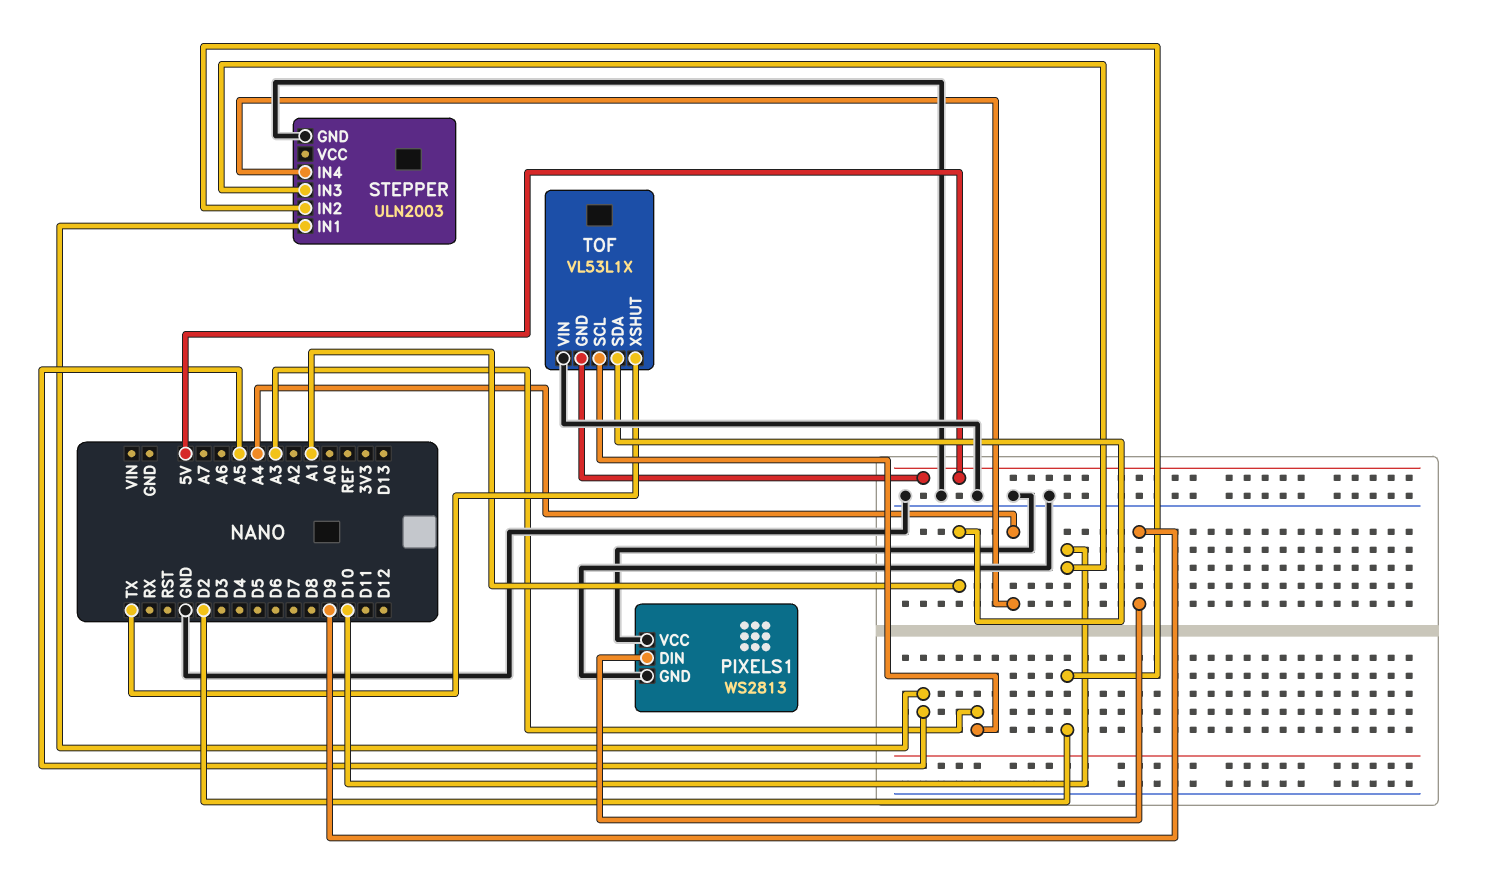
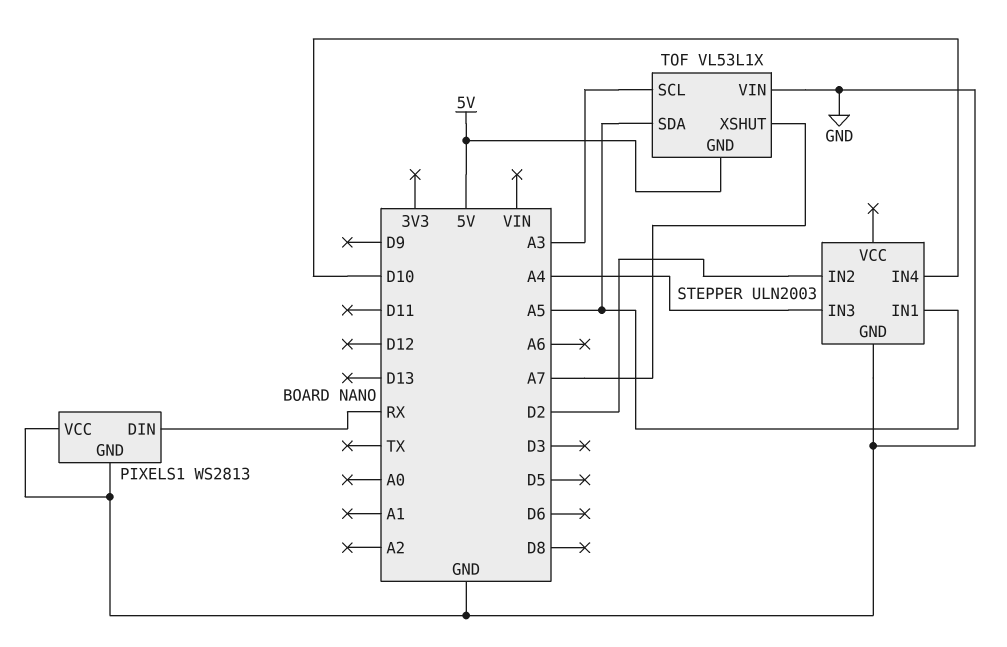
PIXELS1 pin DIN: D9 -> RX
STEPPER pin IN3: D10 -> A4
STEPPER pin IN4: A4 -> D10
TOF pin SDA: A1 -> A5
TOF pin XSHUT: TX -> A7

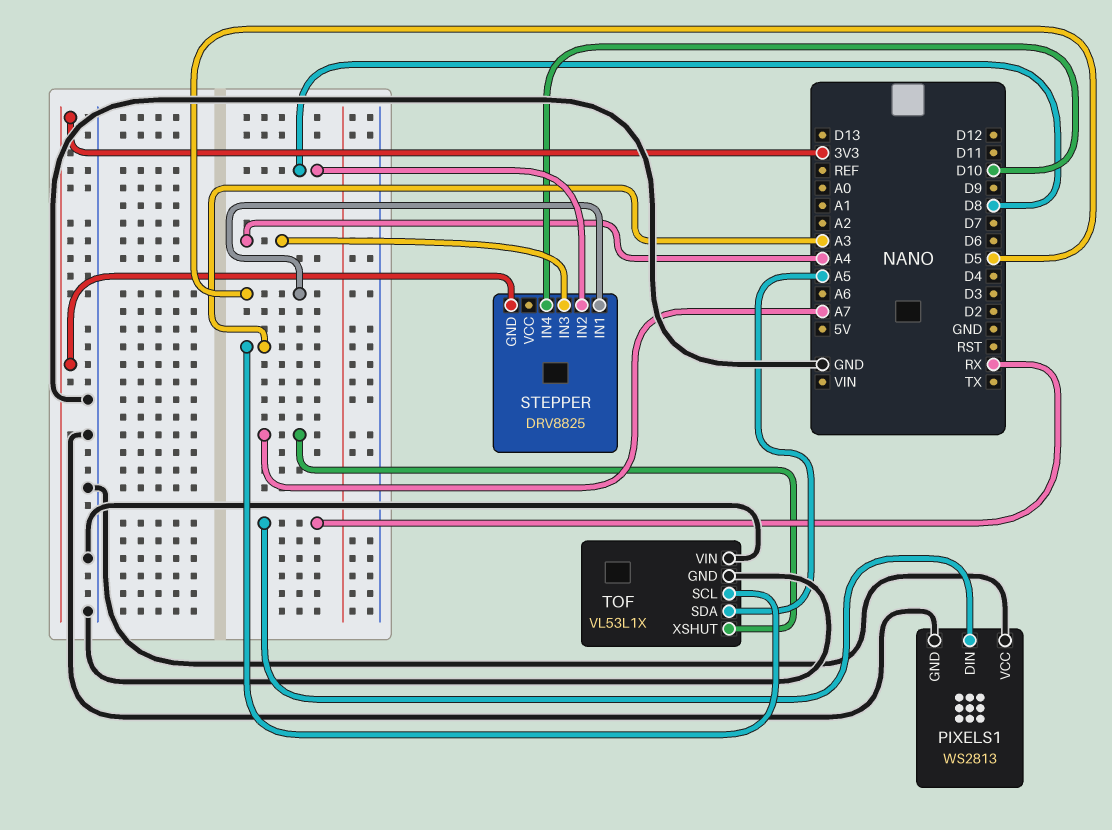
STEPPER: ULN2003 -> DRV8825
STEPPER pin GND: GND -> 3V3
STEPPER pin IN1: A5 -> D5
STEPPER pin IN2: D2 -> D8
TOF pin GND: 5V -> GND

